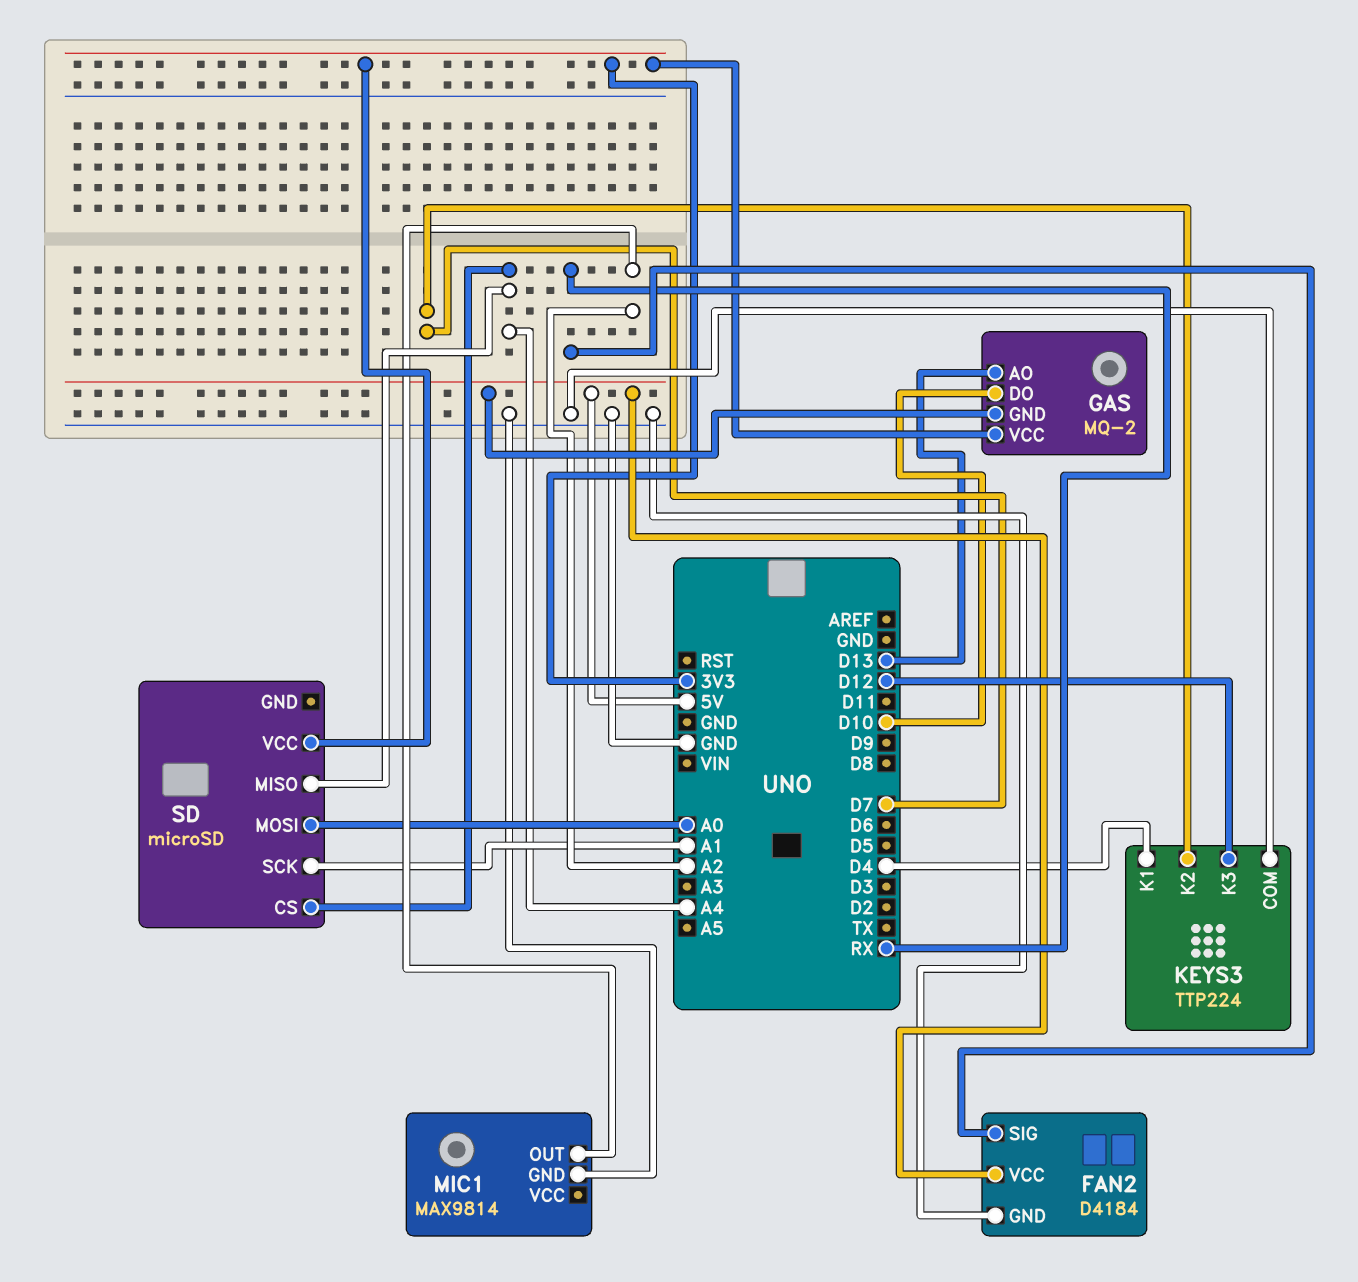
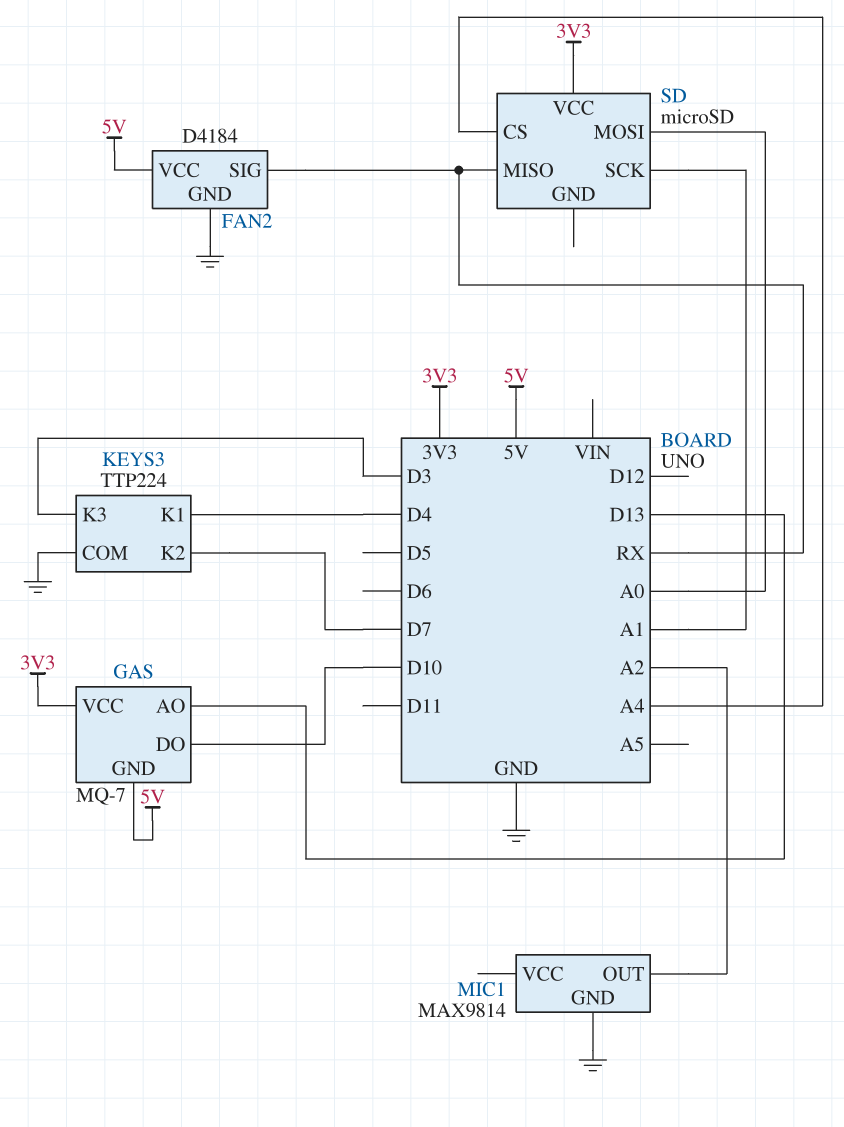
GAS: MQ-2 -> MQ-7
KEYS3 pin K3: D12 -> D3
SD pin MISO: A4 -> RX

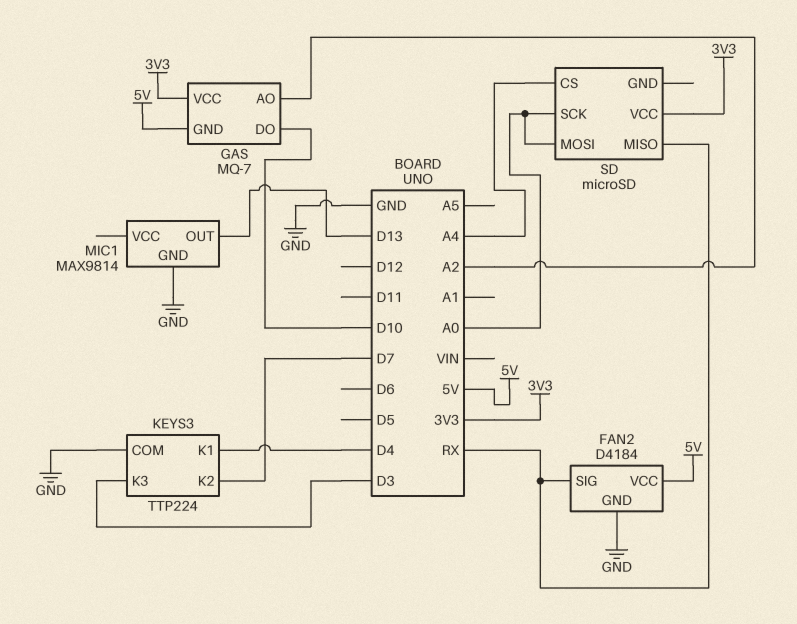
GAS pin AO: D13 -> A2
MIC1 pin OUT: A2 -> D13
SD pin SCK: A1 -> A0

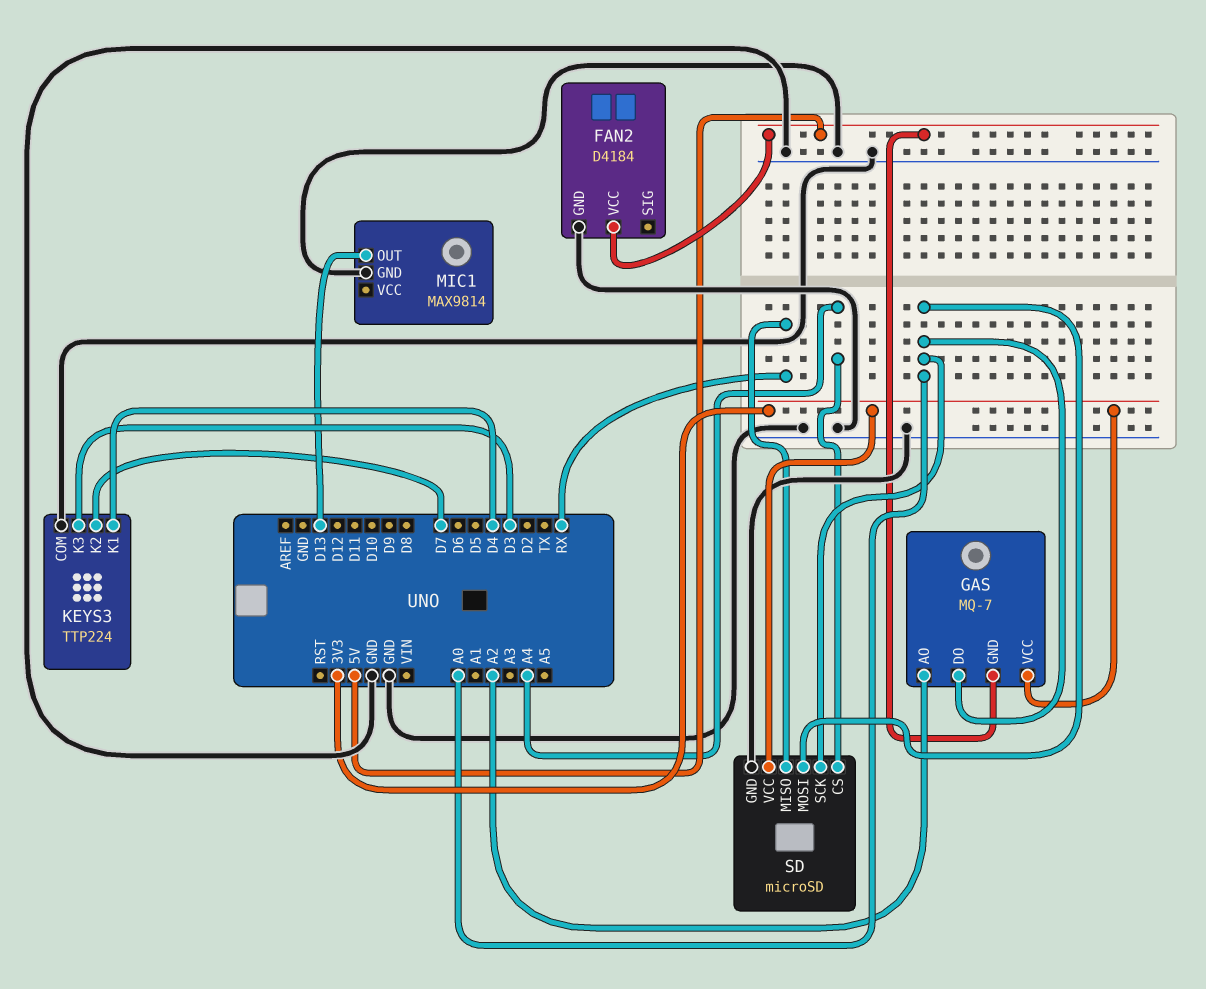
FAN2 pin SIG: RX -> none
GAS pin DO: D10 -> A0
SD pin GND: none -> GND

